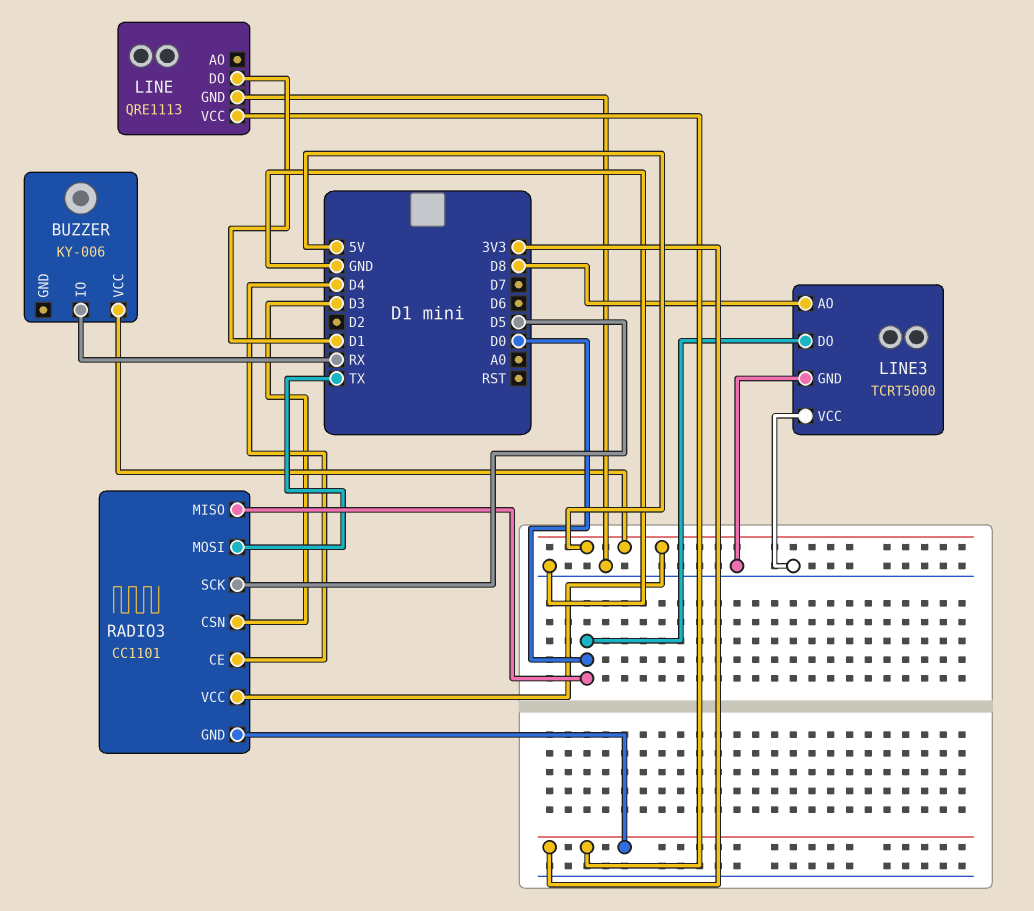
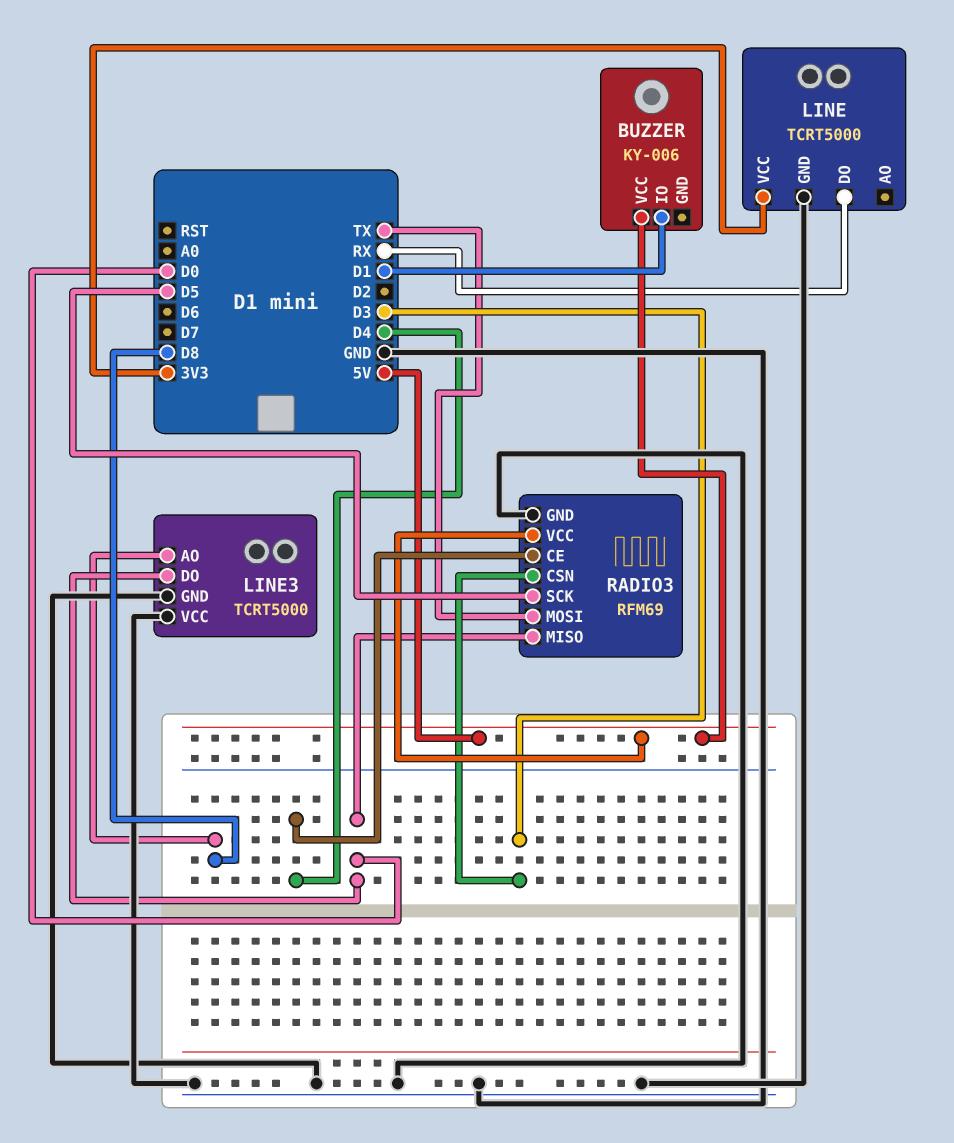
BUZZER pin IO: RX -> D1
LINE: QRE1113 -> TCRT5000
LINE pin DO: D1 -> RX
RADIO3: CC1101 -> RFM69
RADIO3 pin GND: 3V3 -> GND

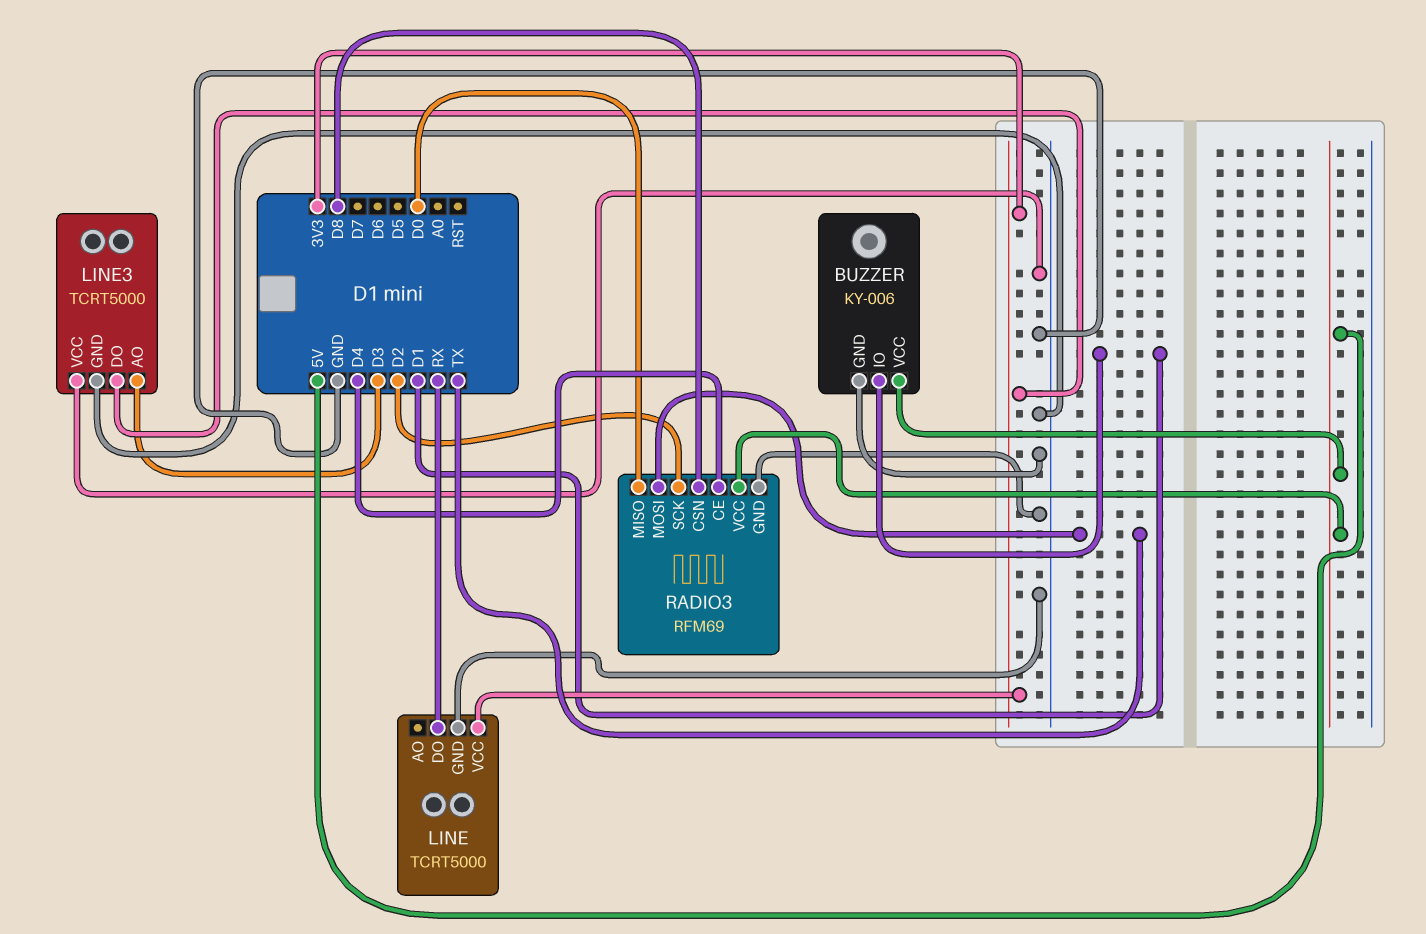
BUZZER pin GND: none -> GND
LINE3 pin AO: D8 -> D3
LINE3 pin DO: D0 -> 3V3
RADIO3 pin CSN: D3 -> D8
RADIO3 pin SCK: D5 -> D2

